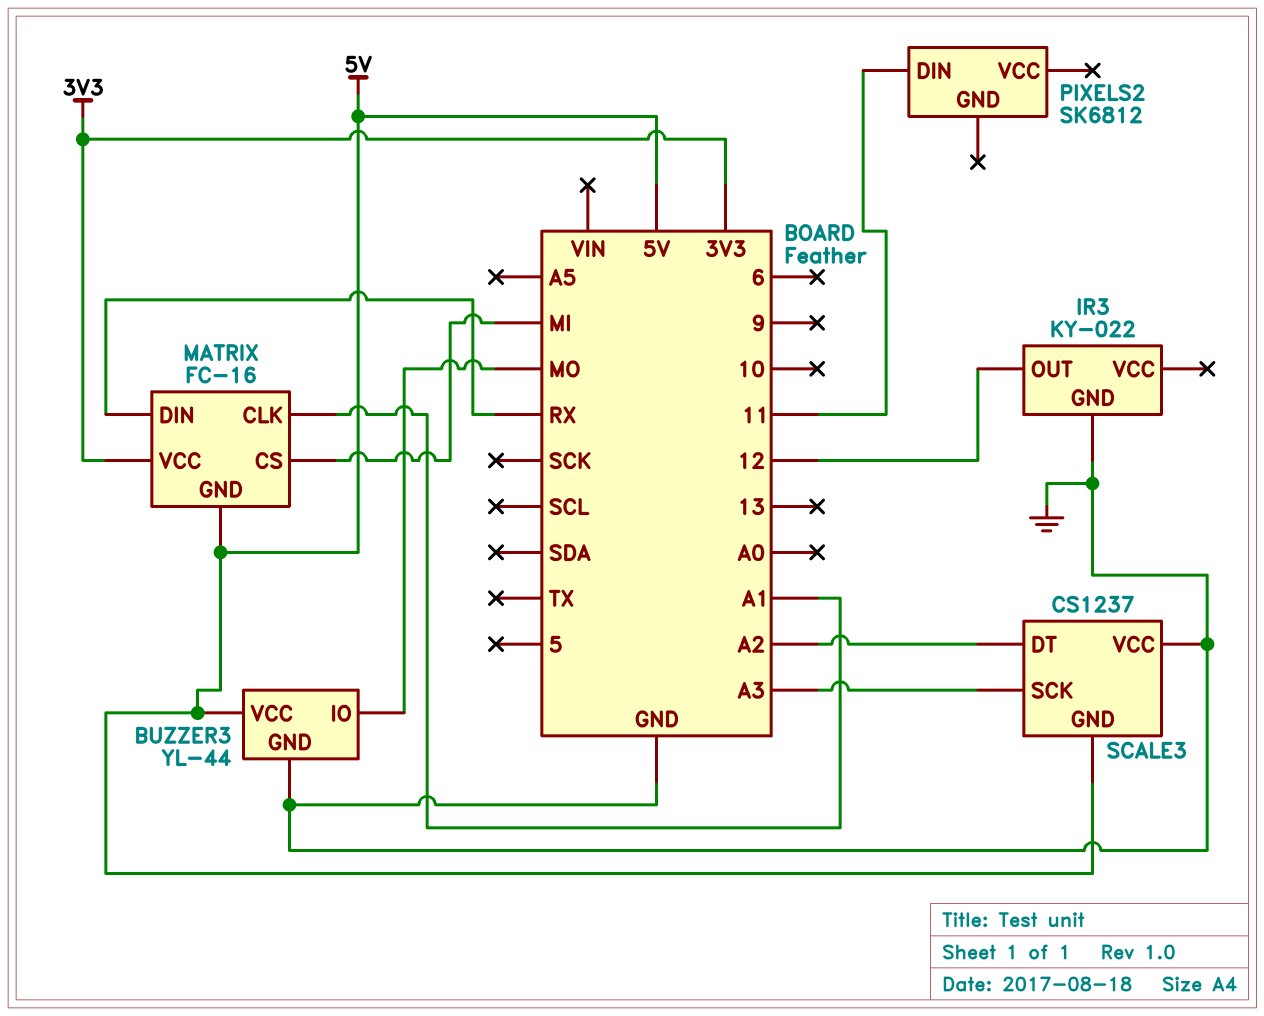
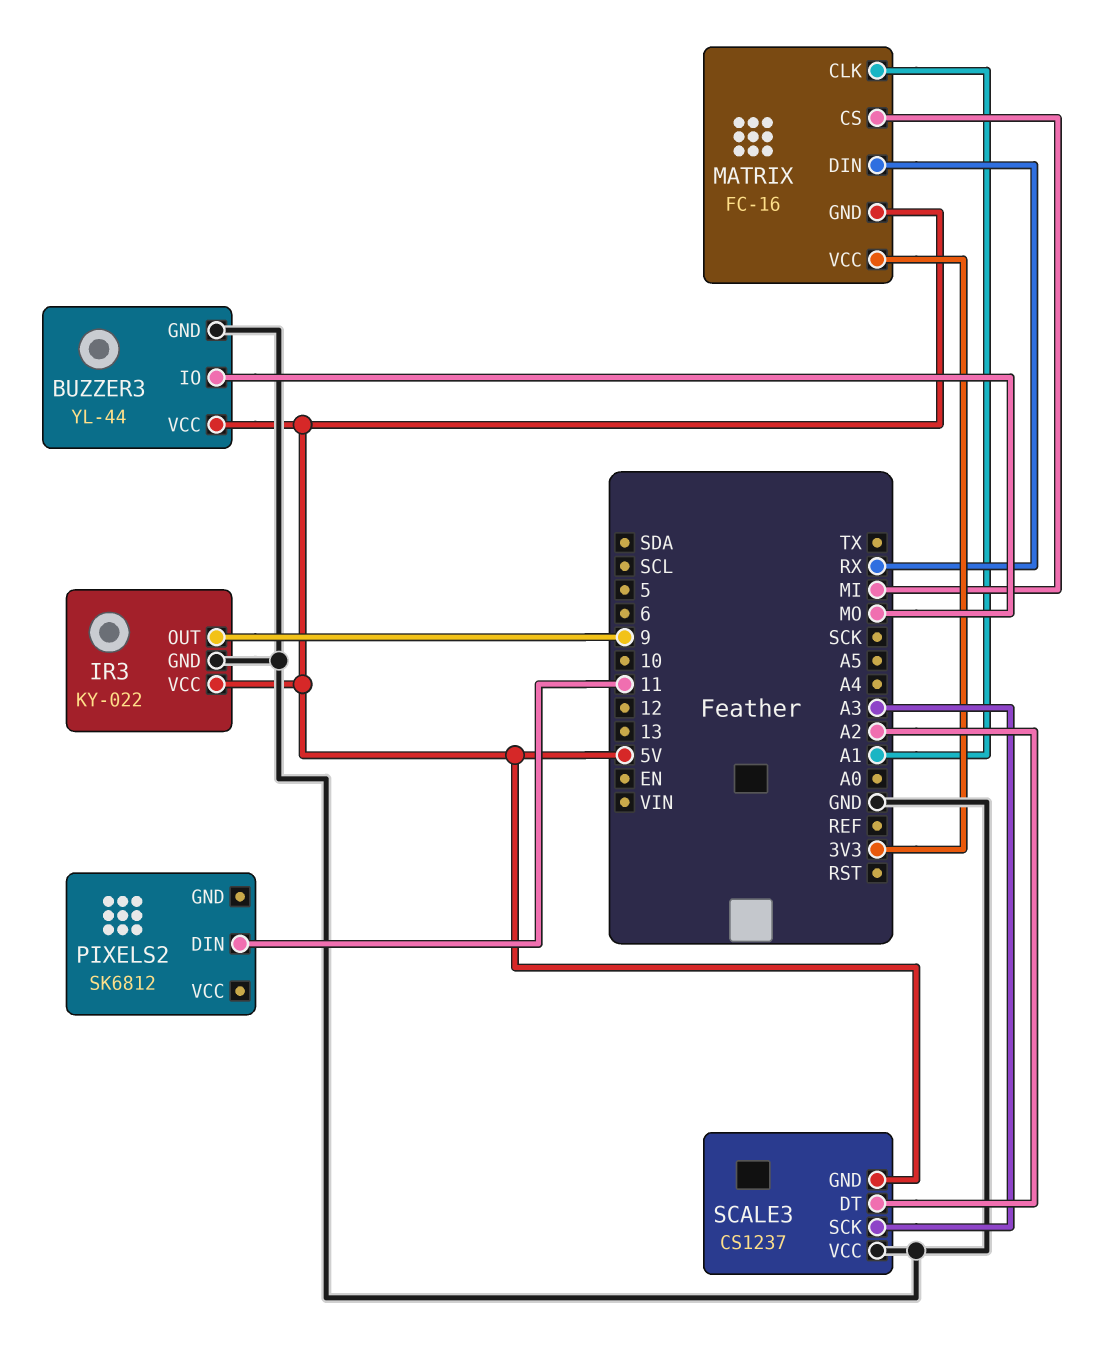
IR3 pin OUT: 12 -> 9
IR3 pin VCC: none -> 5V

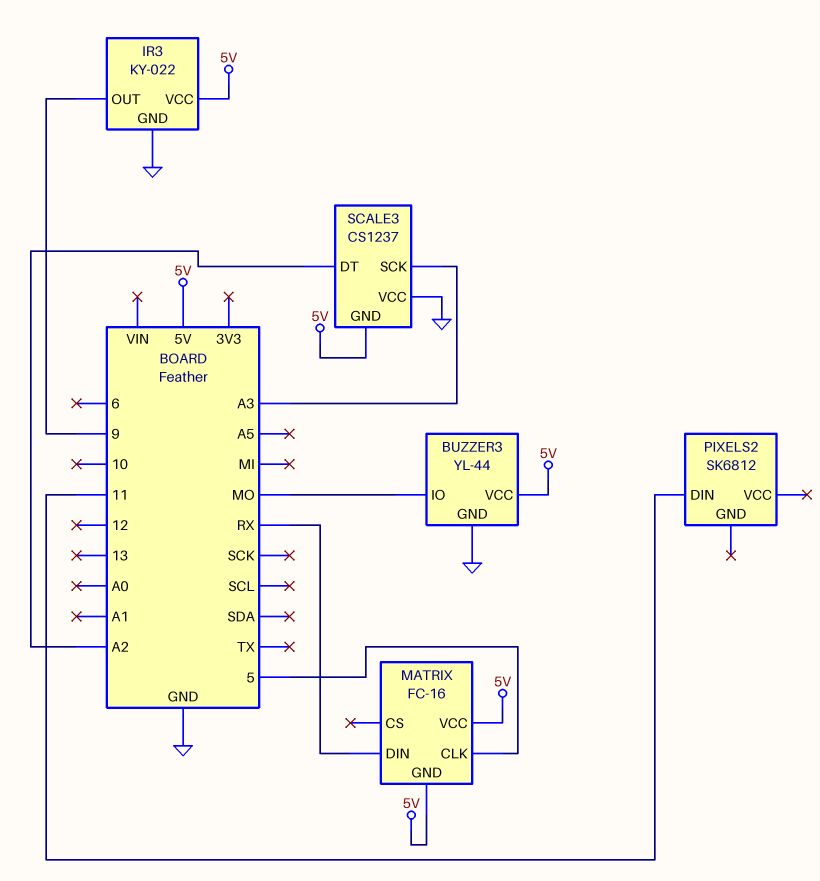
MATRIX pin CLK: A1 -> 5
MATRIX pin CS: MI -> none
MATRIX pin VCC: 3V3 -> 5V

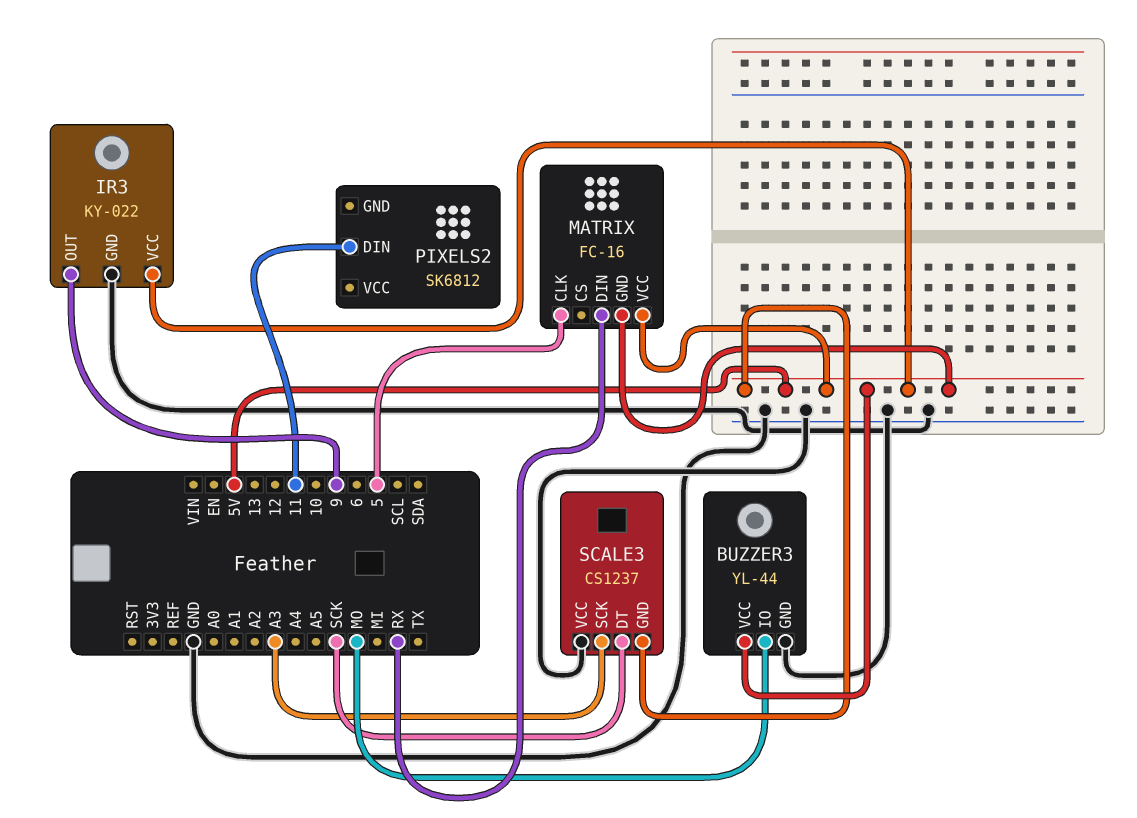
SCALE3 pin DT: A2 -> SCK

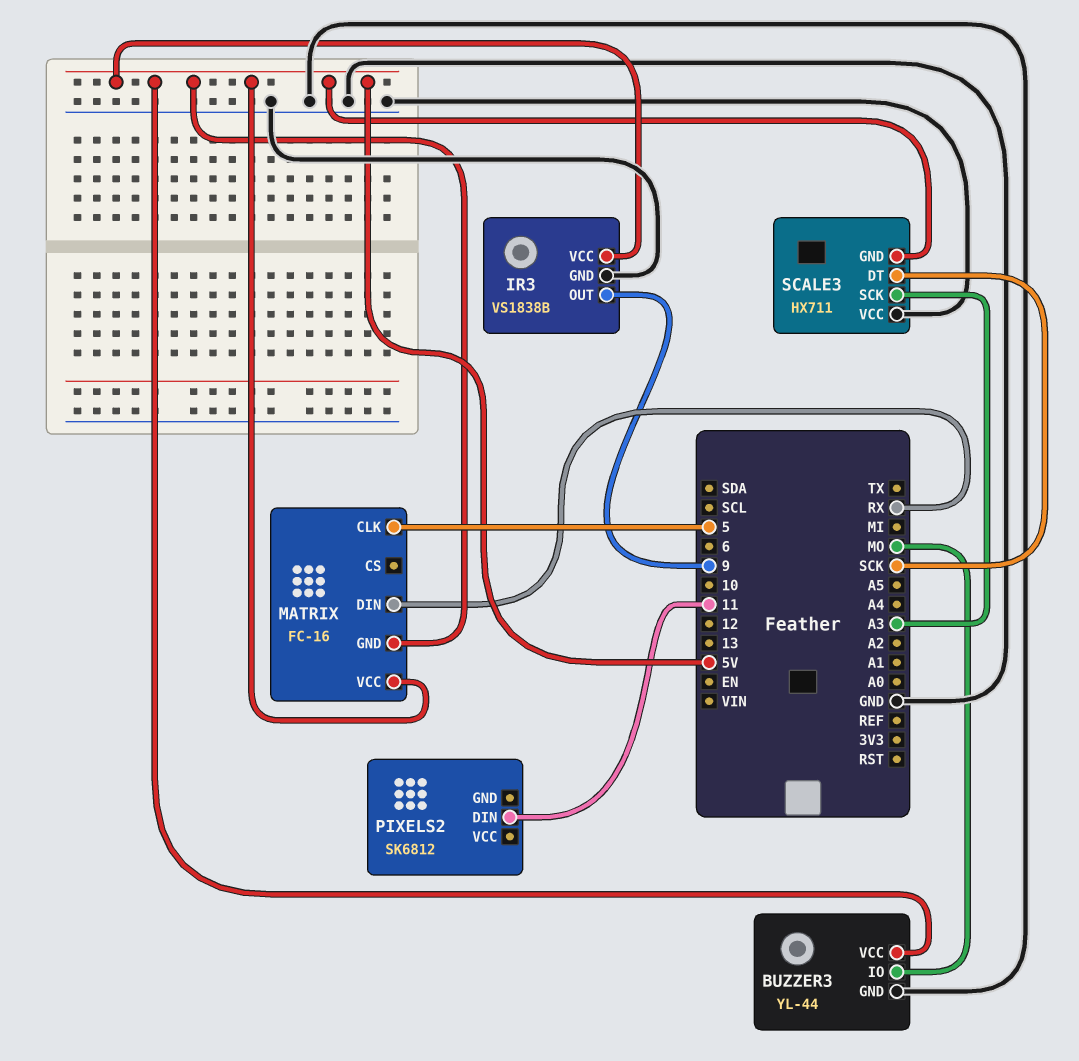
IR3: KY-022 -> VS1838B
SCALE3: CS1237 -> HX711

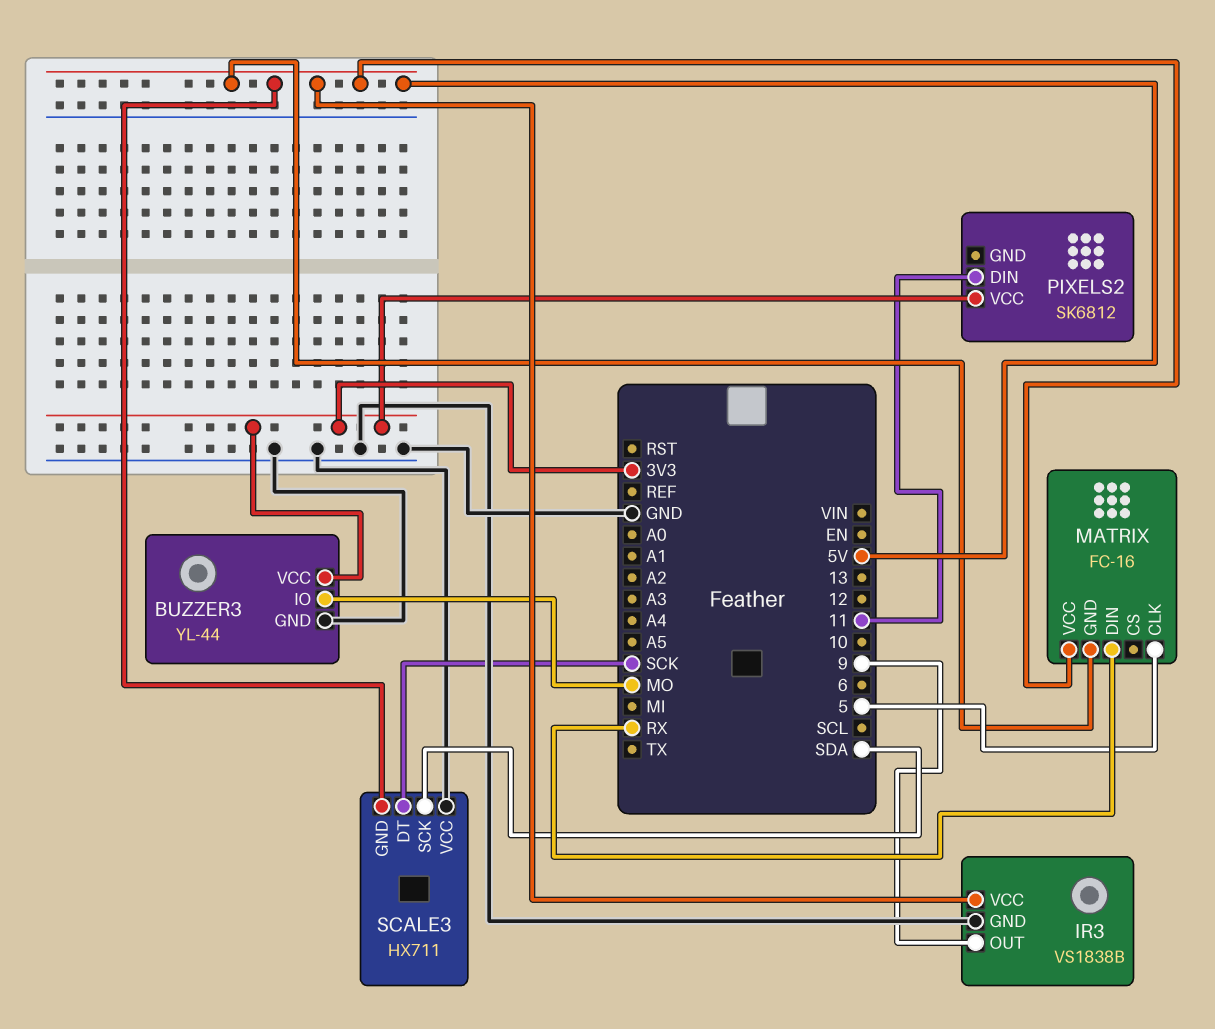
BUZZER3 pin VCC: 5V -> 3V3
PIXELS2 pin VCC: none -> 3V3
SCALE3 pin SCK: A3 -> SDA

